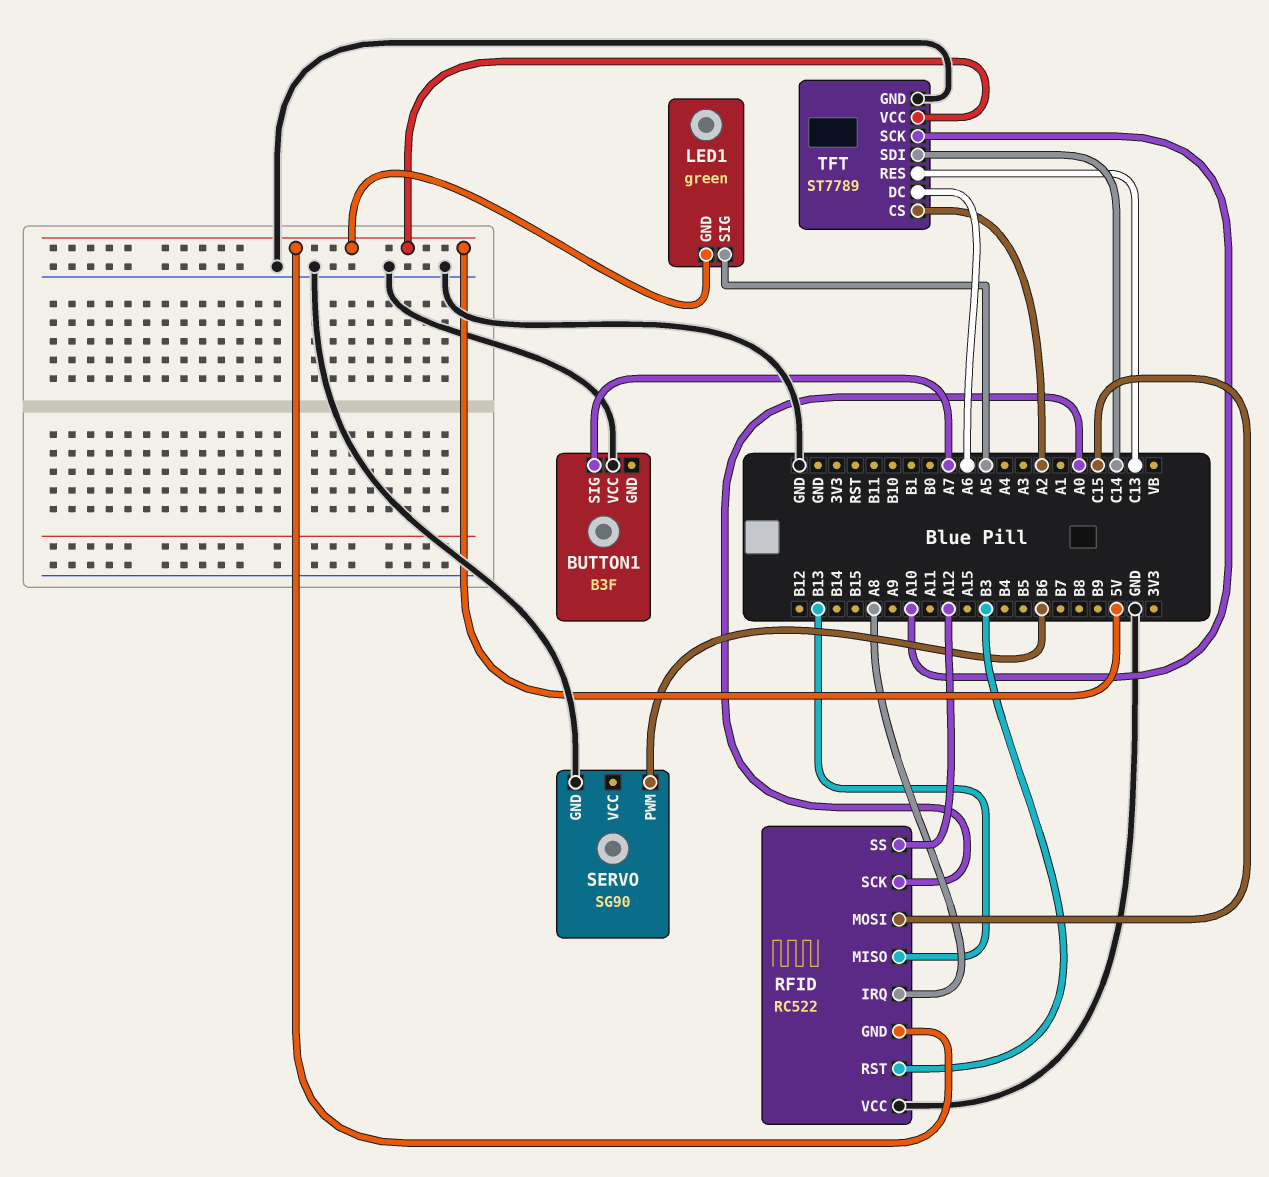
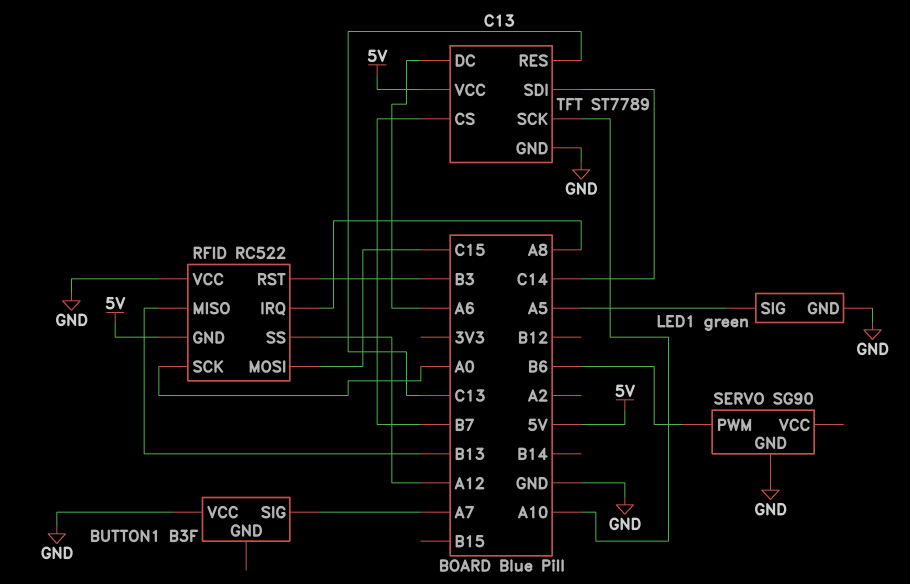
LED1 pin GND: 5V -> GND
TFT pin CS: A2 -> B7

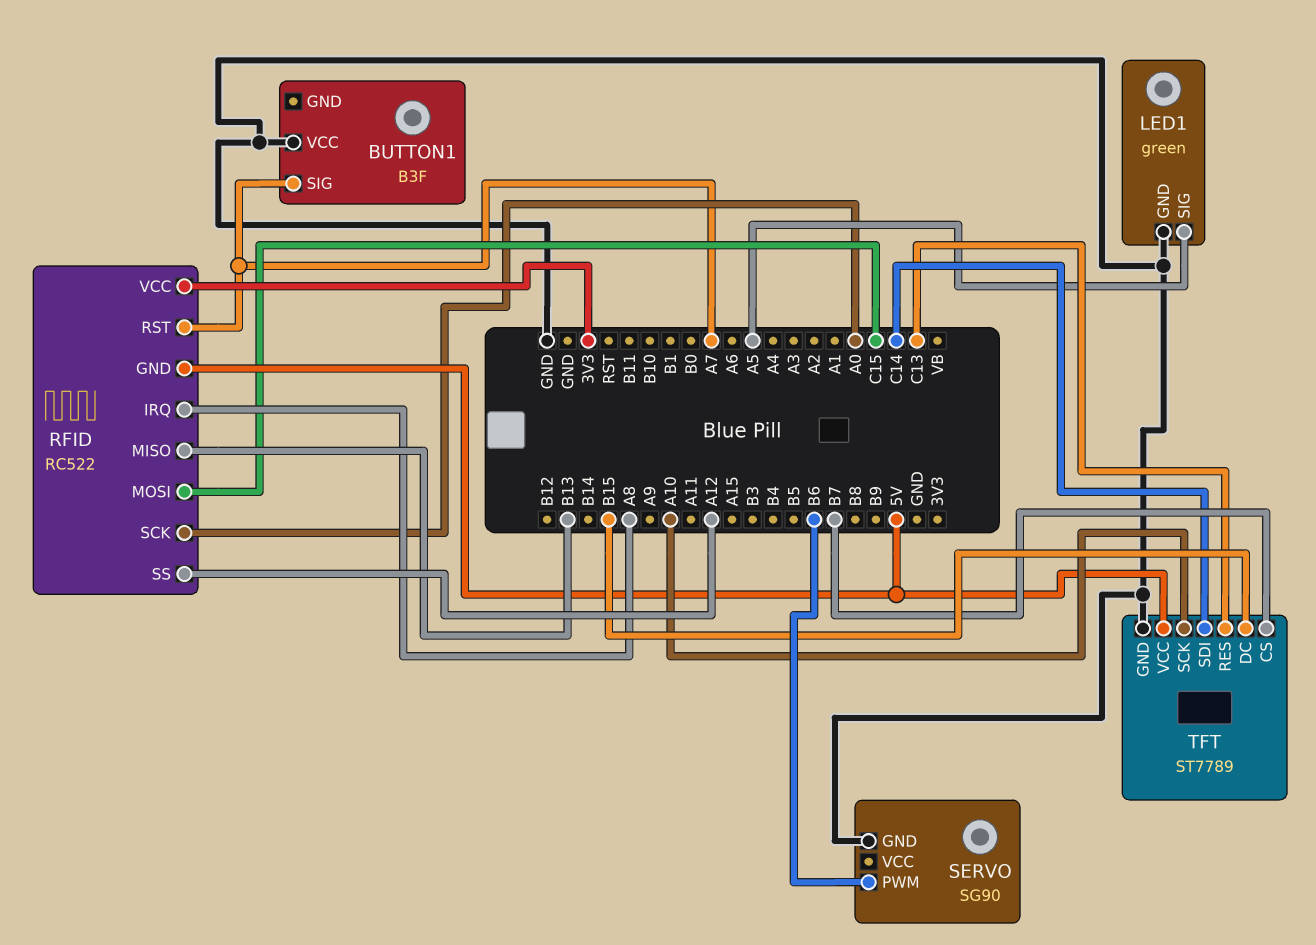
RFID pin RST: B3 -> A7
RFID pin VCC: GND -> 3V3
TFT pin DC: A6 -> B15

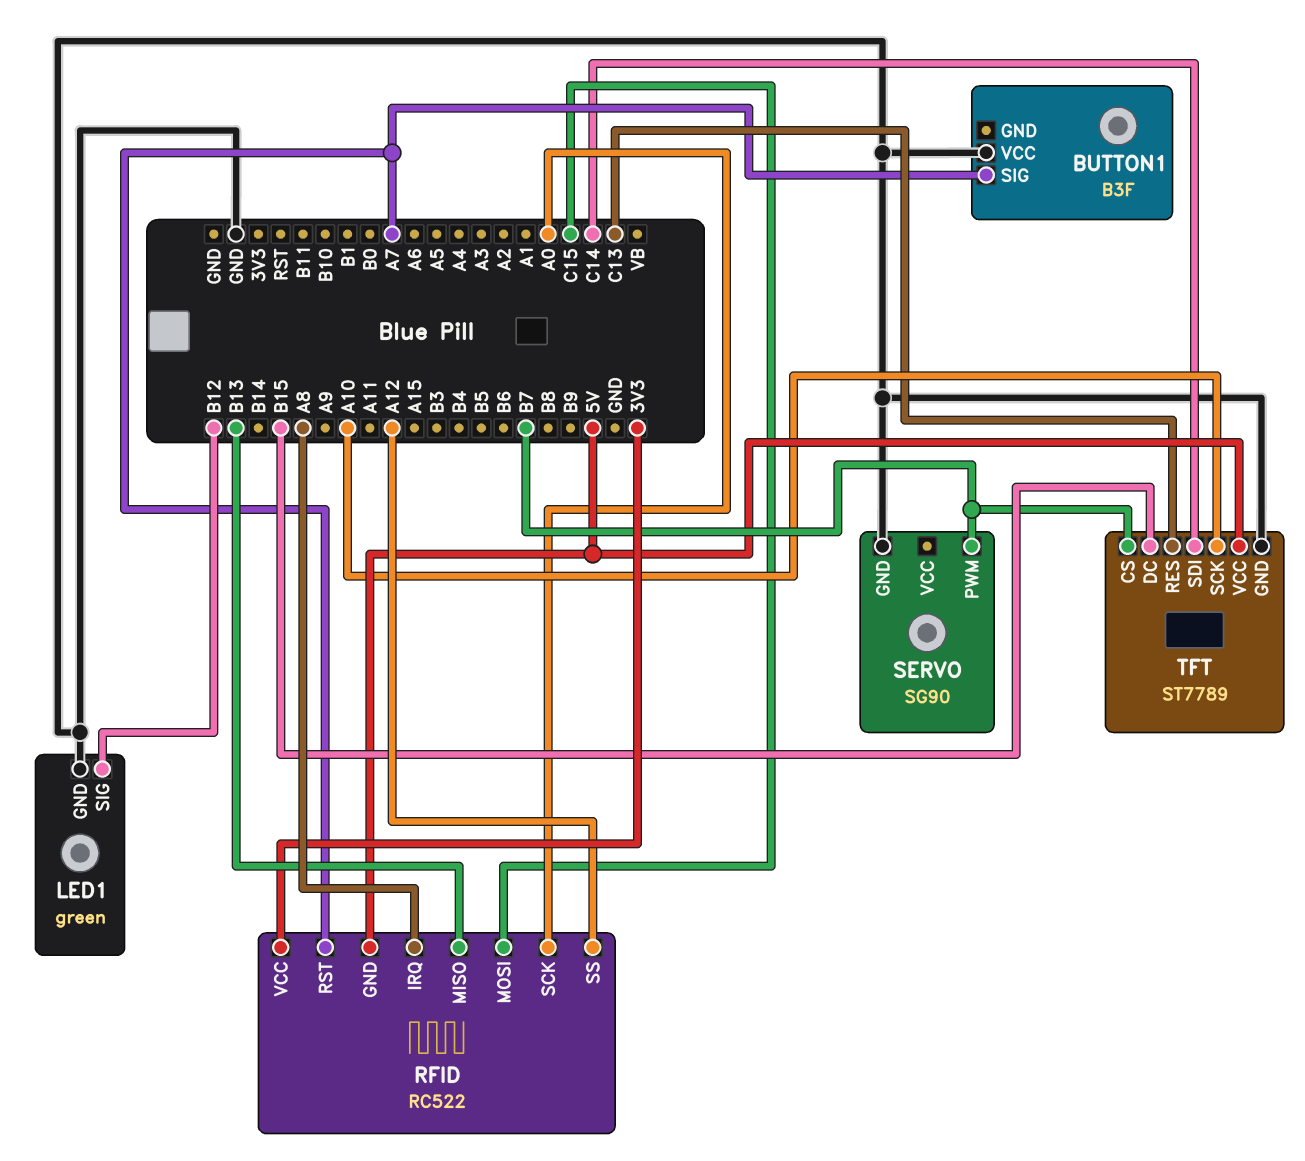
LED1 pin SIG: A5 -> B12
SERVO pin PWM: B6 -> B7

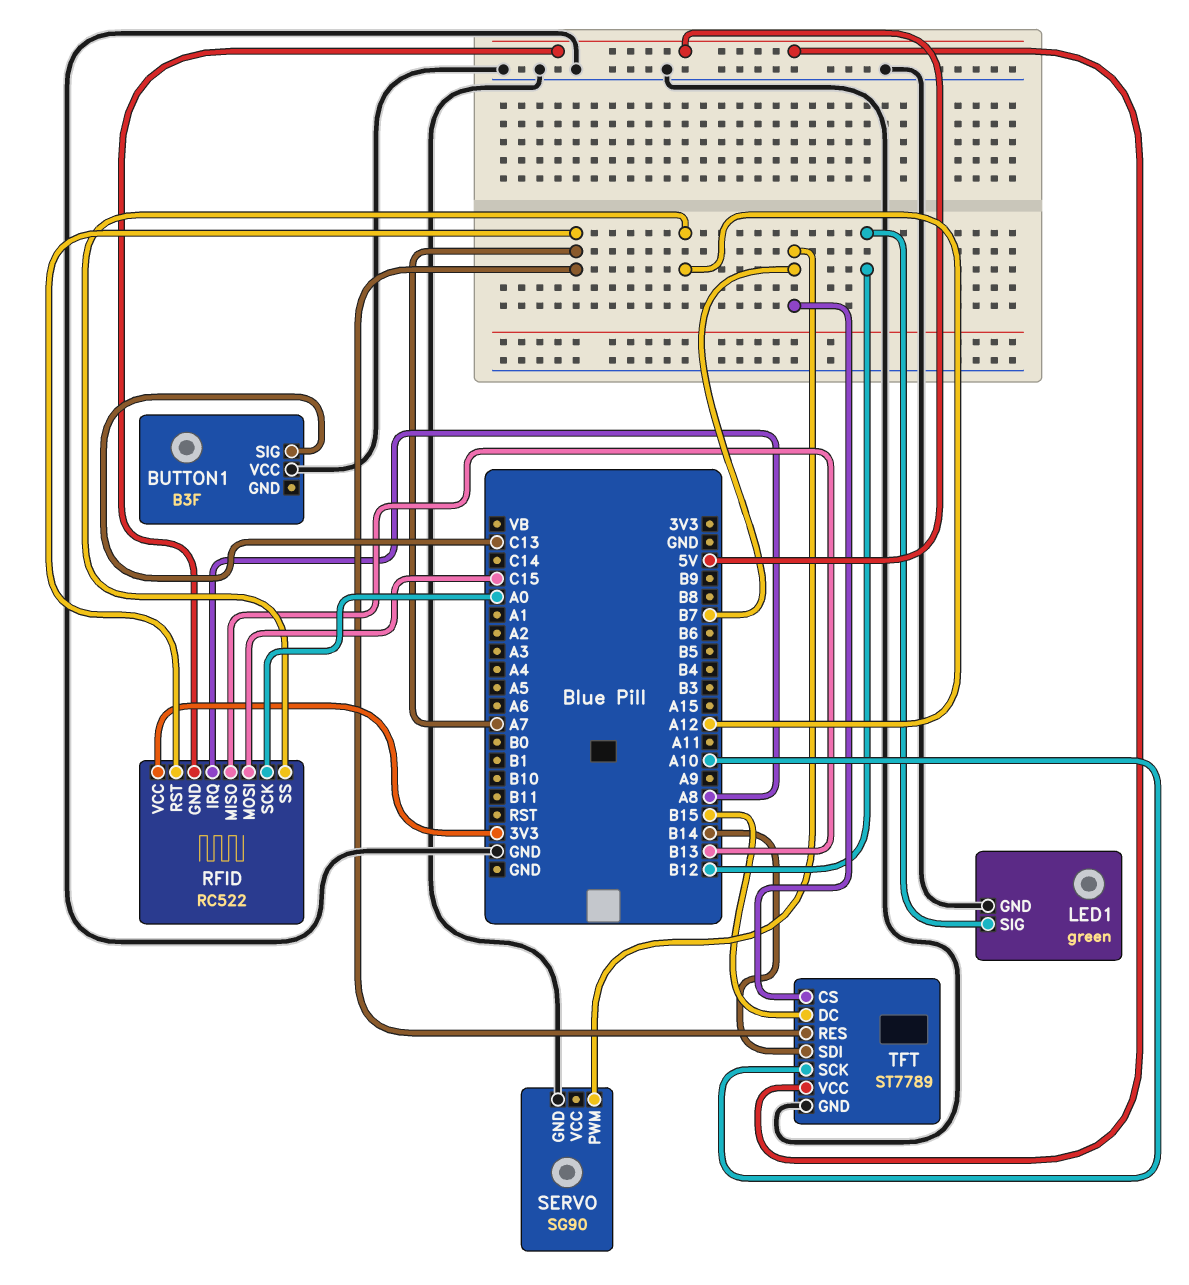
BUTTON1 pin SIG: A7 -> C13
TFT pin RES: C13 -> A7
TFT pin SDI: C14 -> B14

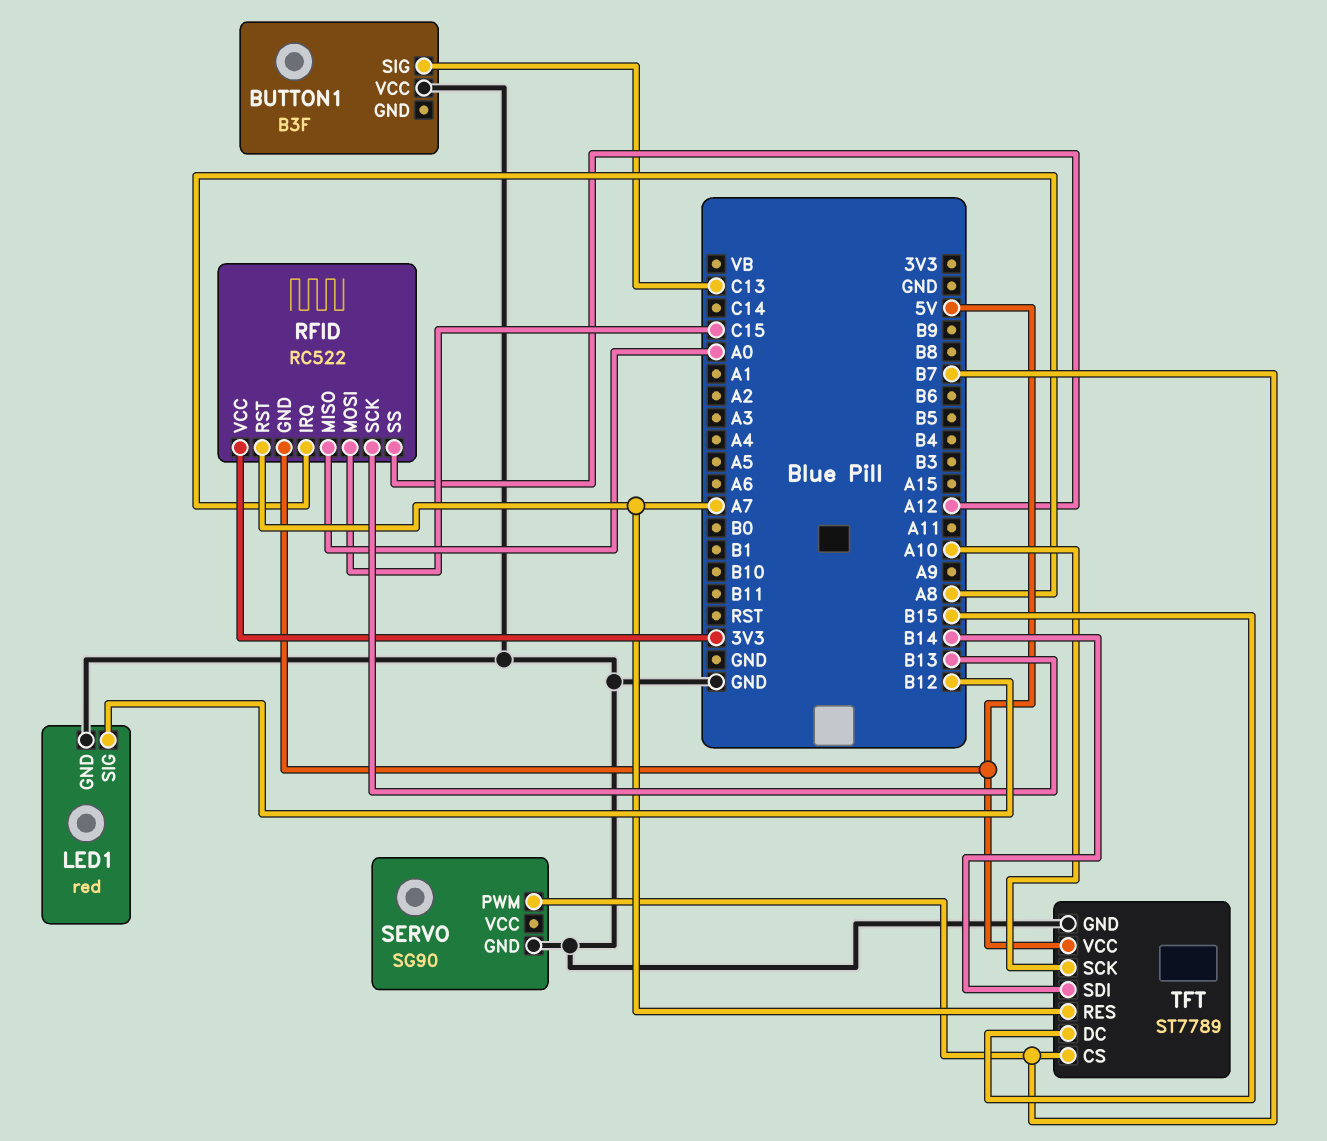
LED1: green -> red
RFID pin MISO: B13 -> A0
RFID pin SCK: A0 -> B13

